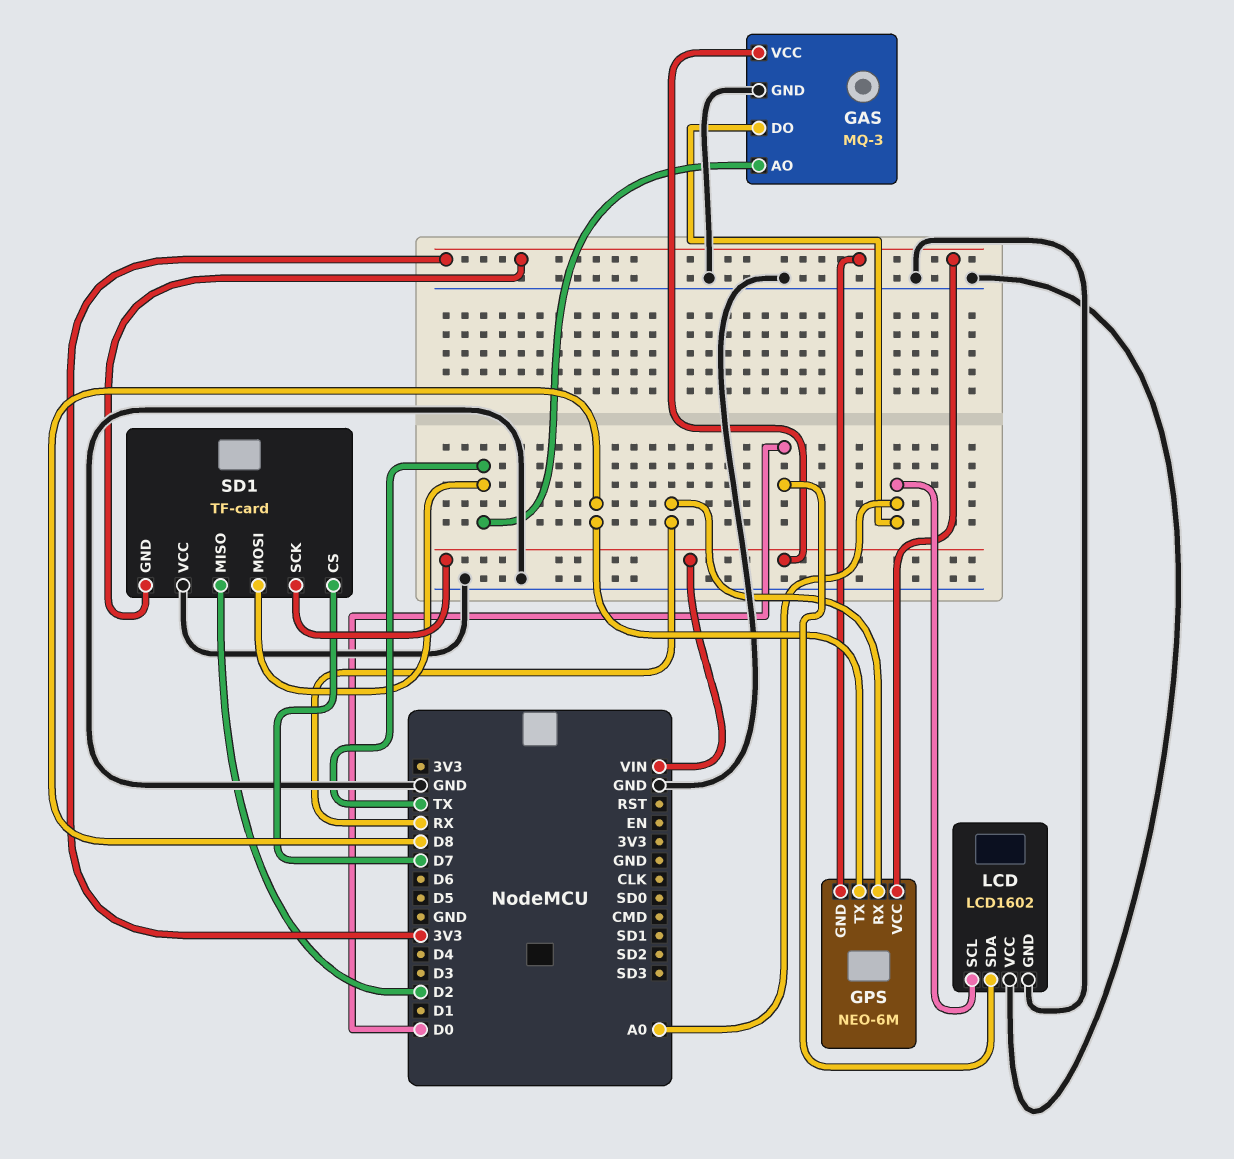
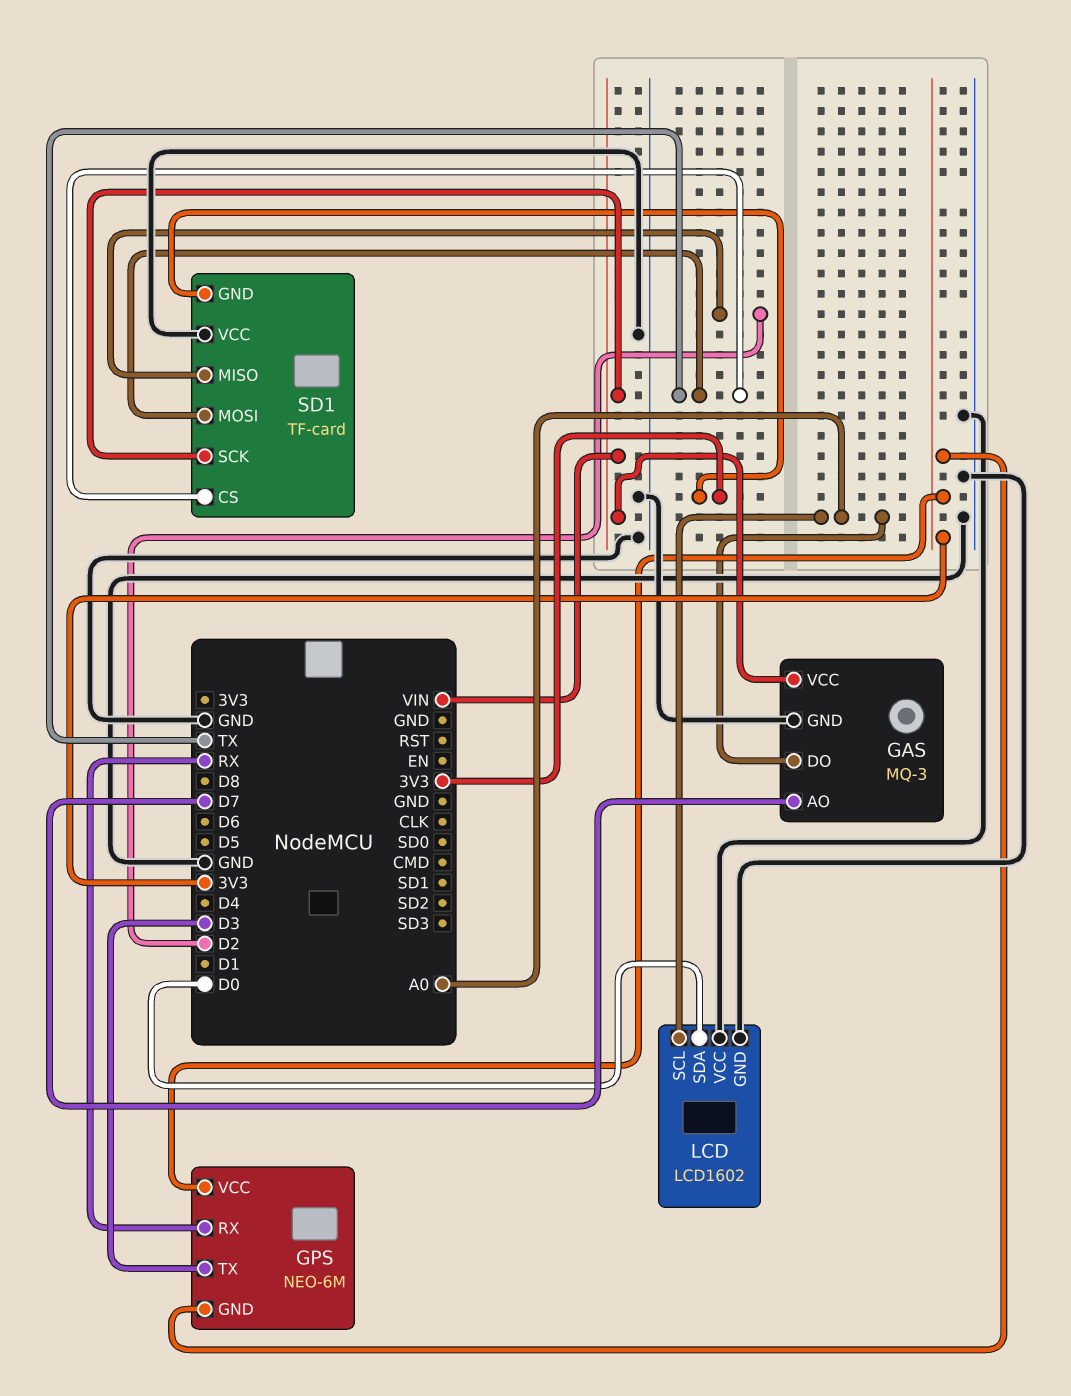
GAS pin AO: TX -> D7
GPS pin TX: D8 -> D3
SD1 pin CS: D7 -> TX

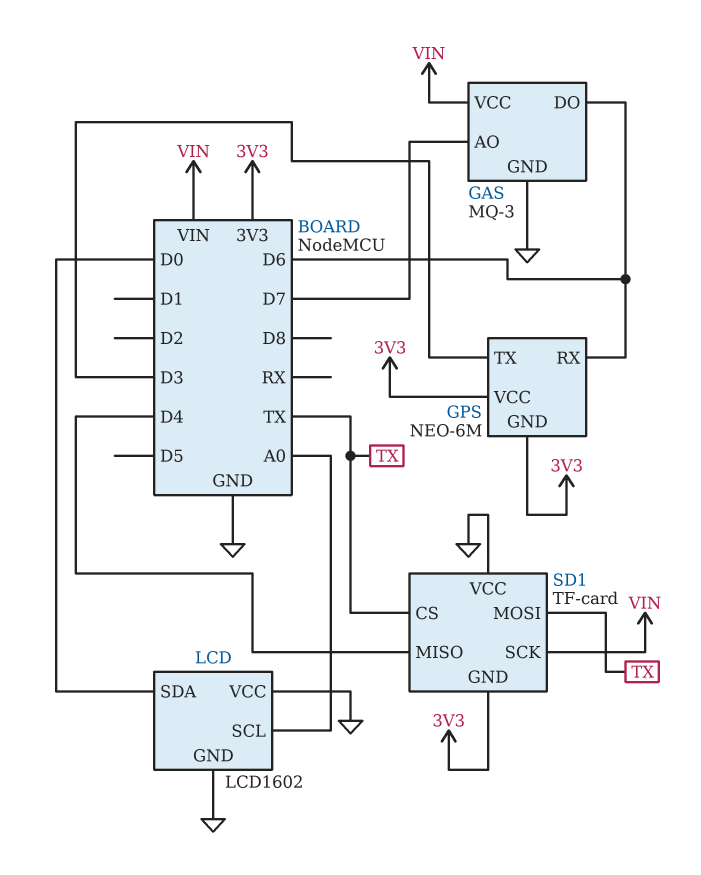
GAS pin DO: A0 -> D6
GPS pin RX: RX -> D6
SD1 pin MISO: D2 -> D4

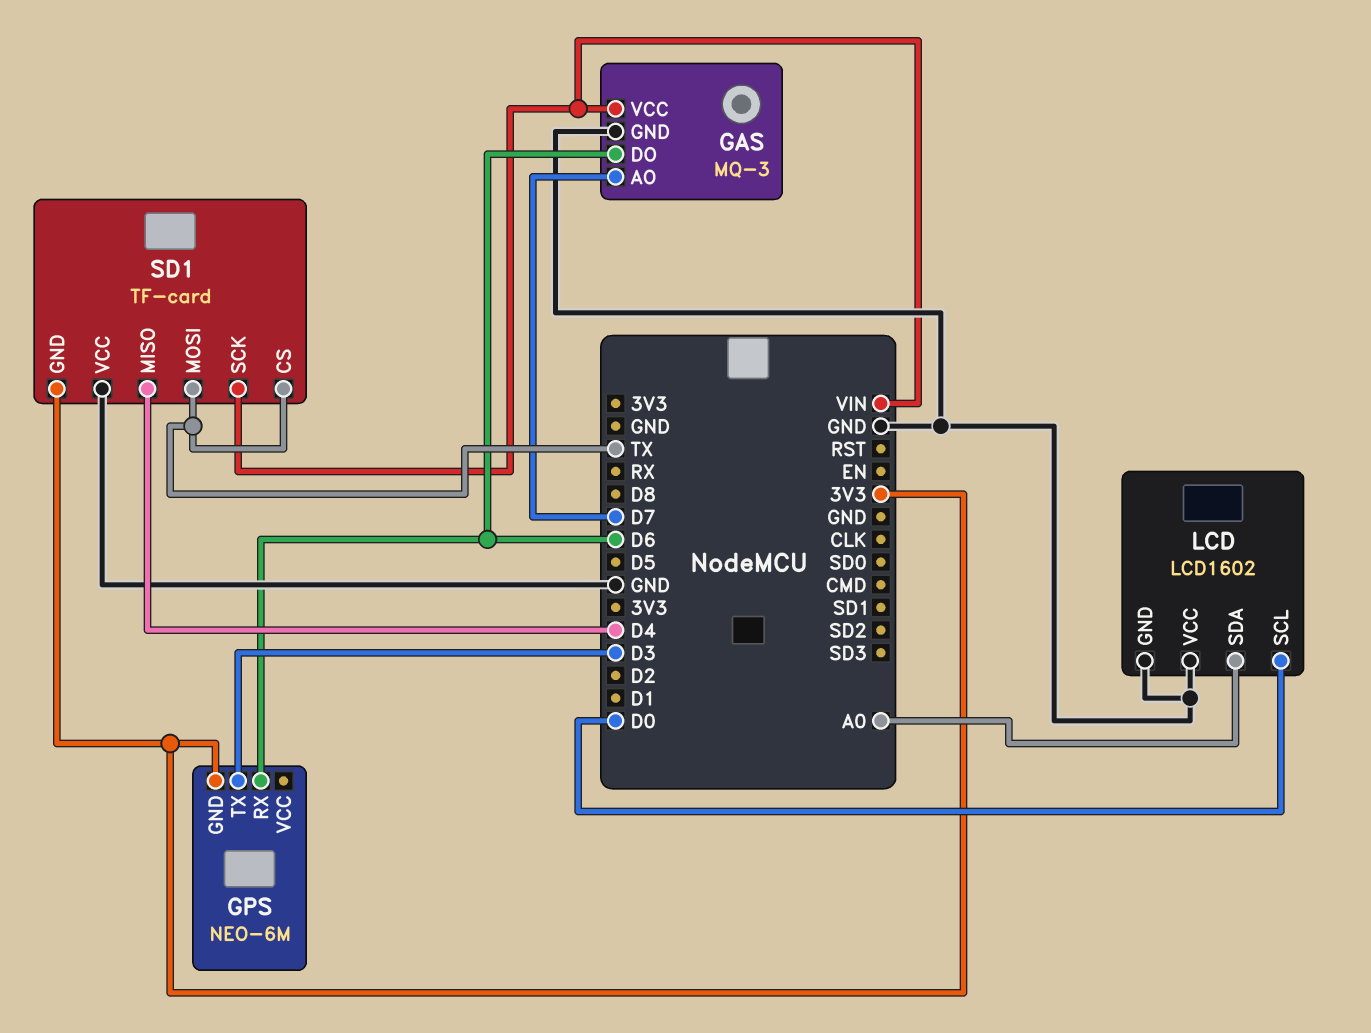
GPS pin VCC: 3V3 -> none
LCD pin SCL: A0 -> D0
LCD pin SDA: D0 -> A0

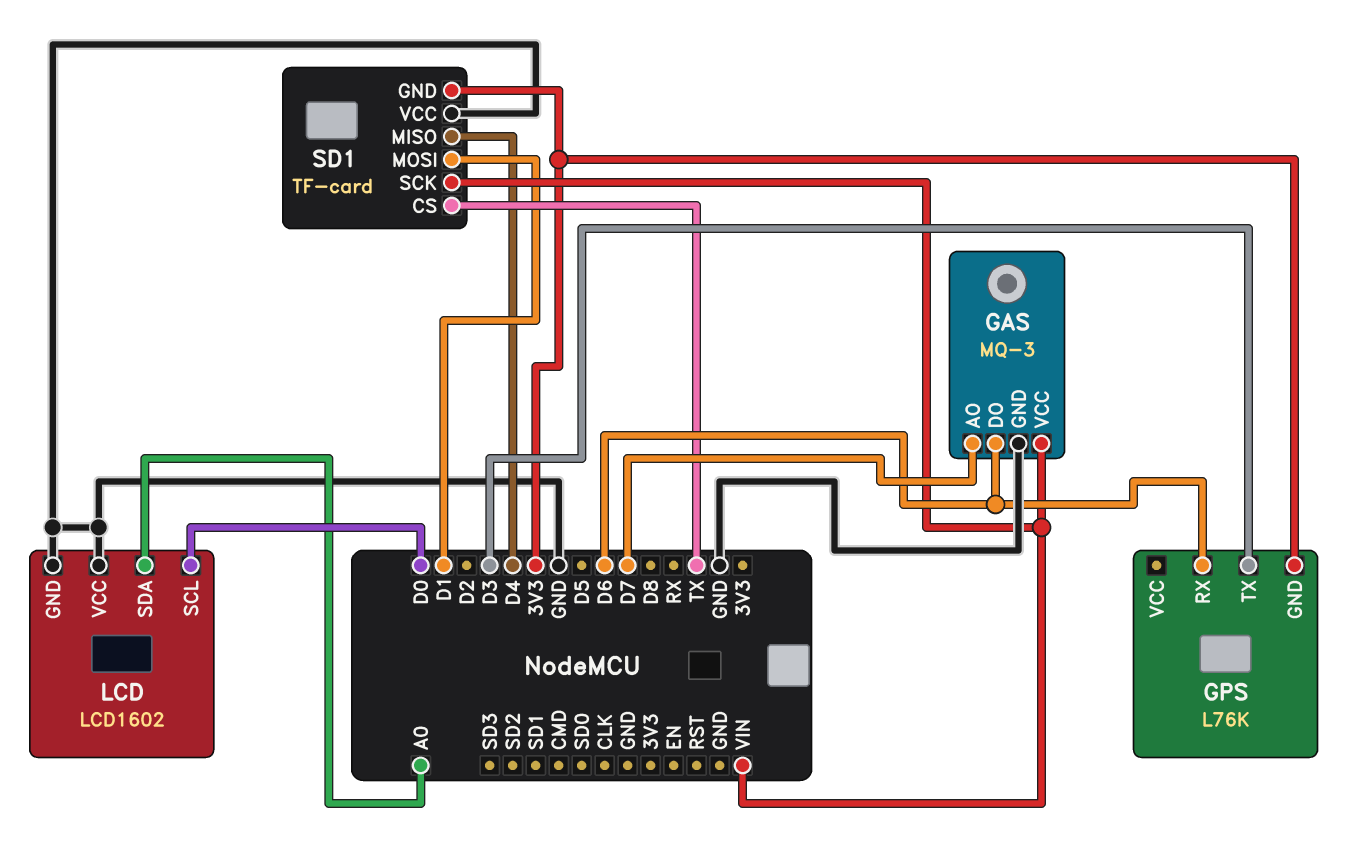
GPS: NEO-6M -> L76K
SD1 pin MOSI: TX -> D1

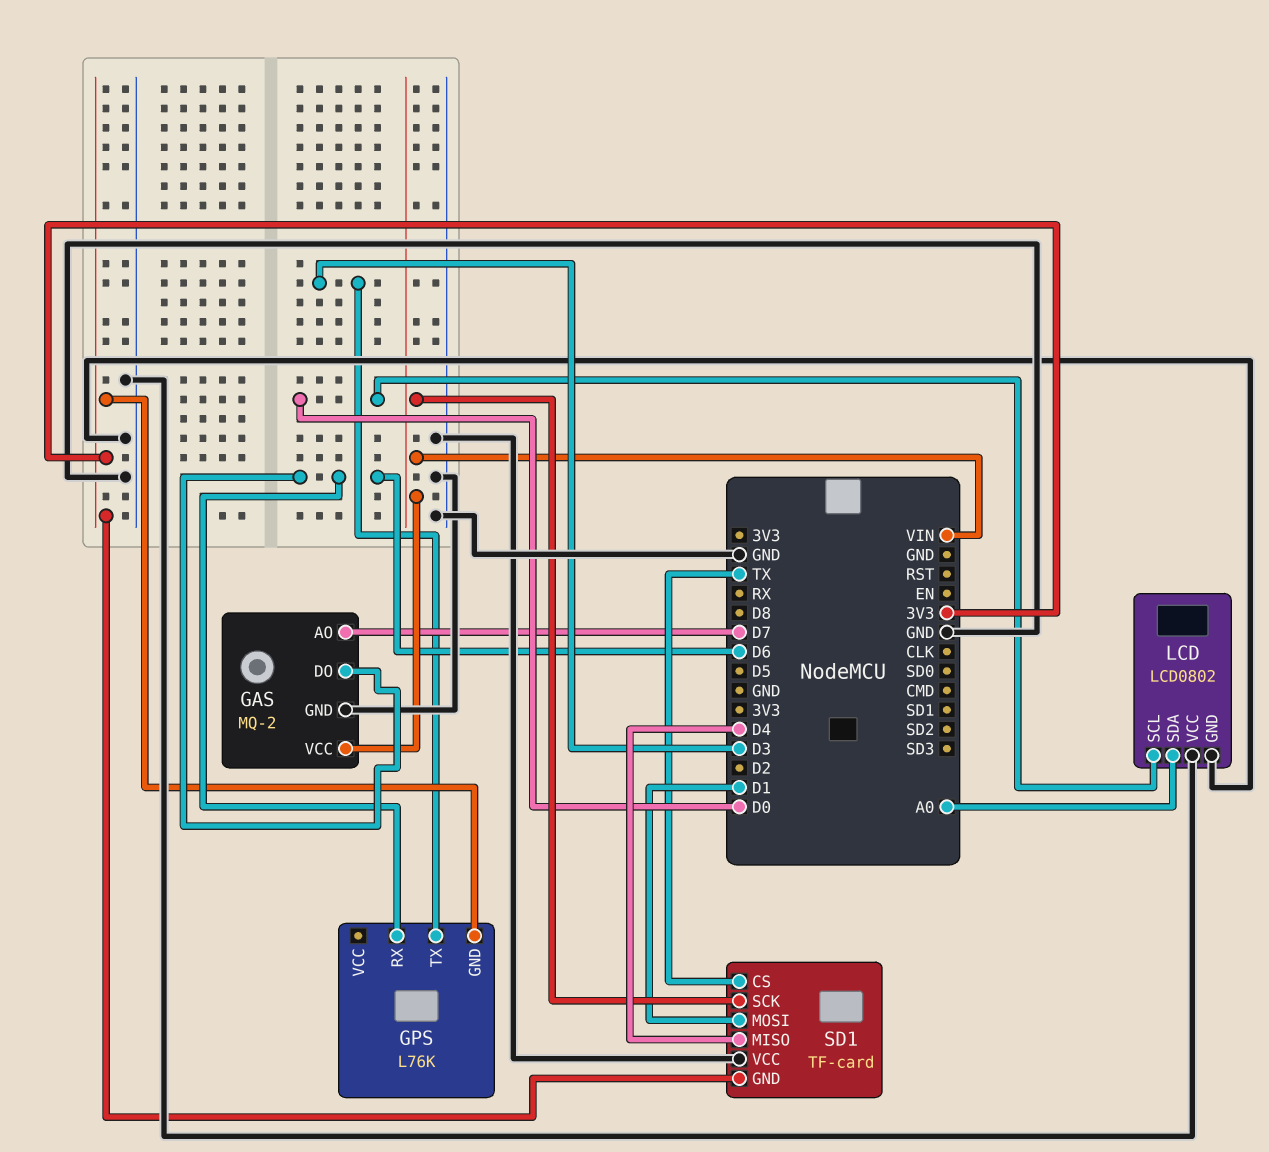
GAS: MQ-3 -> MQ-2
LCD: LCD1602 -> LCD0802

